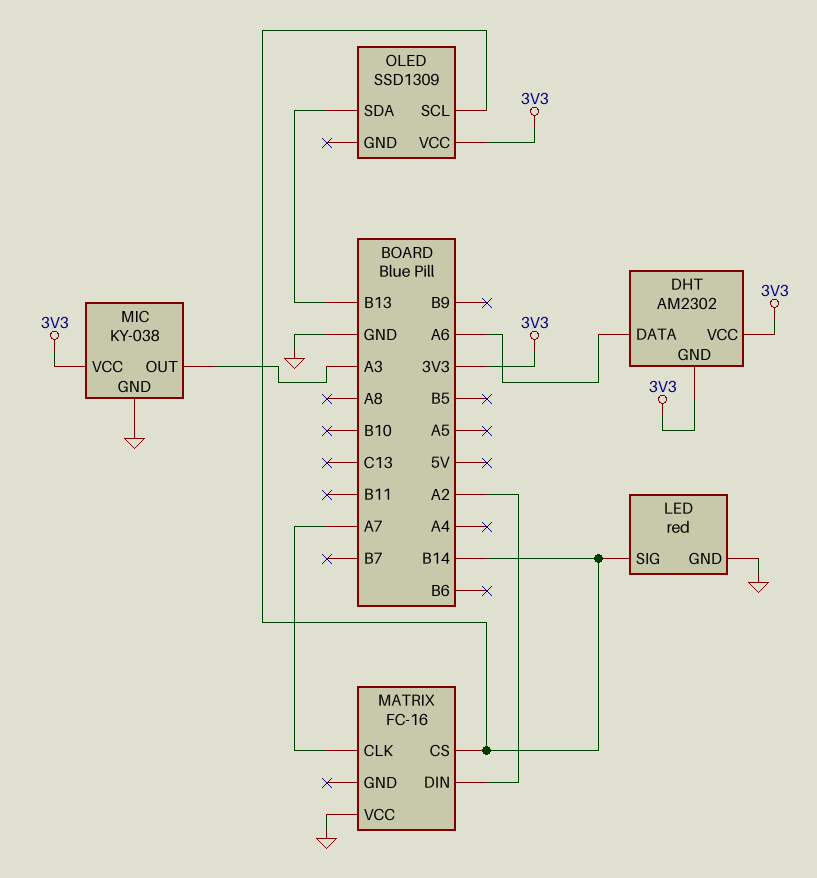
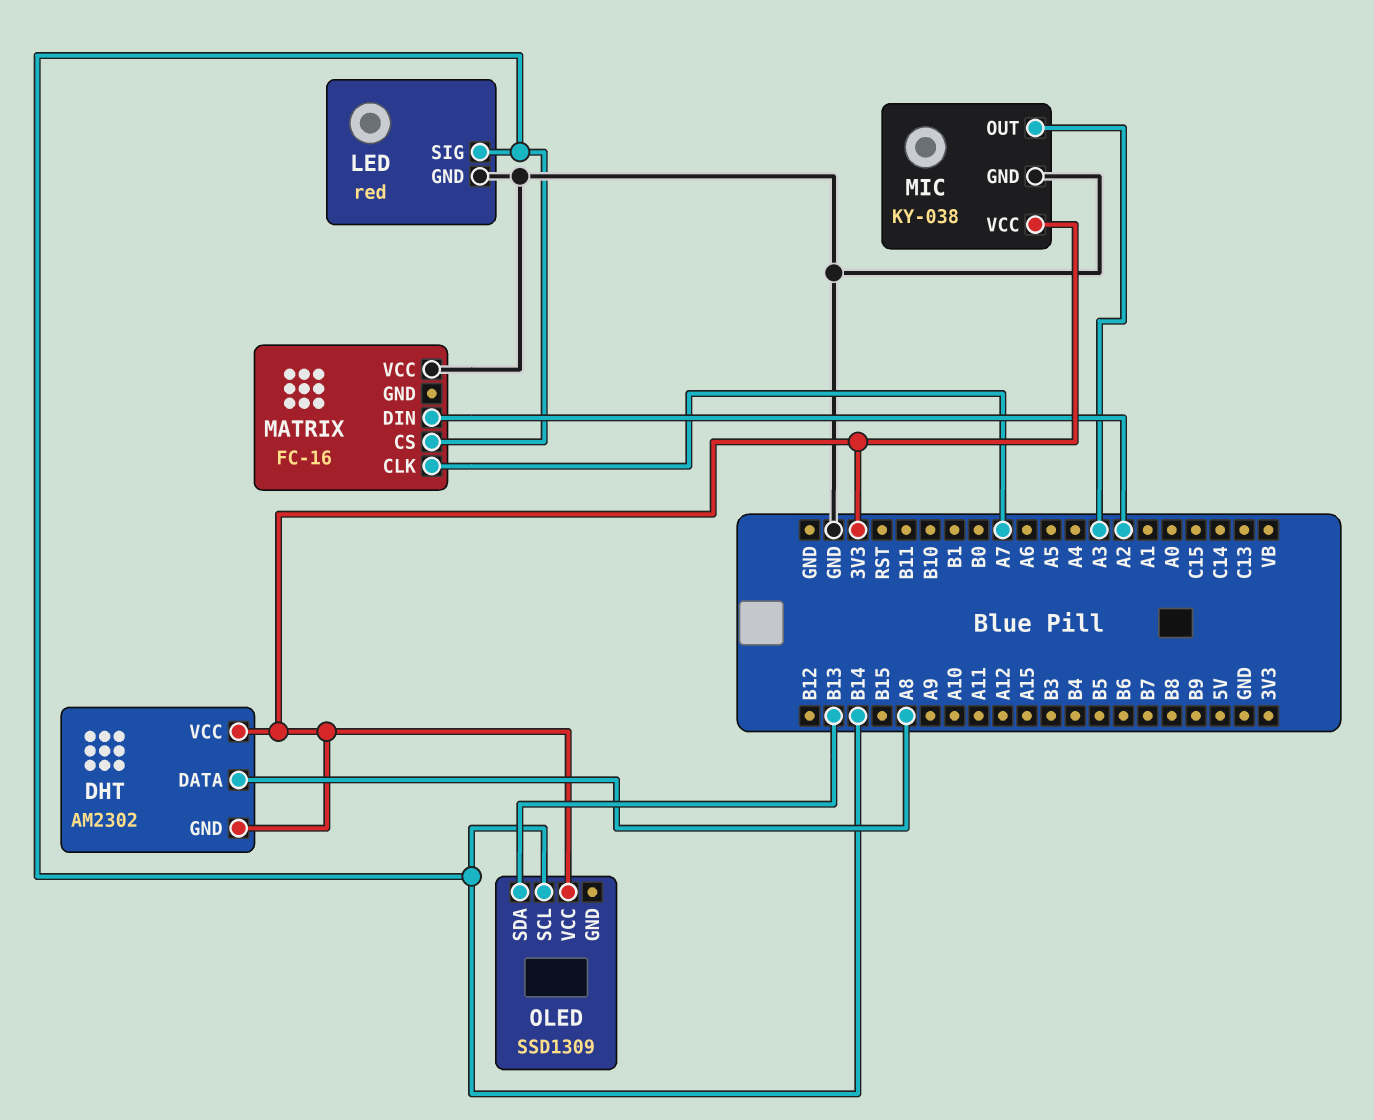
DHT pin DATA: A6 -> A8

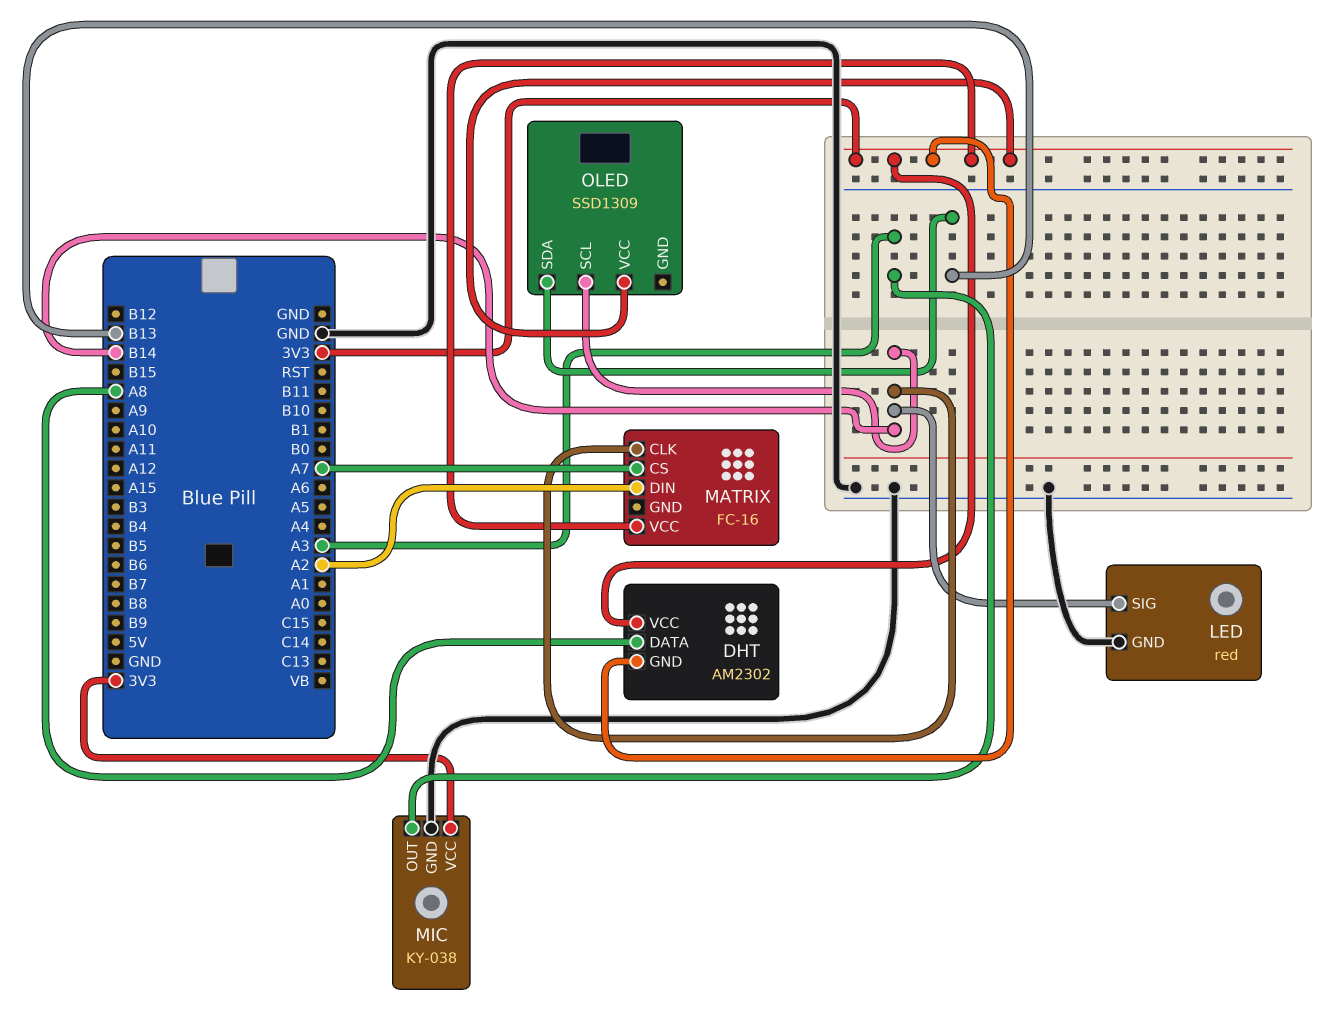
MATRIX pin CLK: A7 -> B14
MATRIX pin CS: B14 -> A7
MATRIX pin VCC: GND -> 3V3

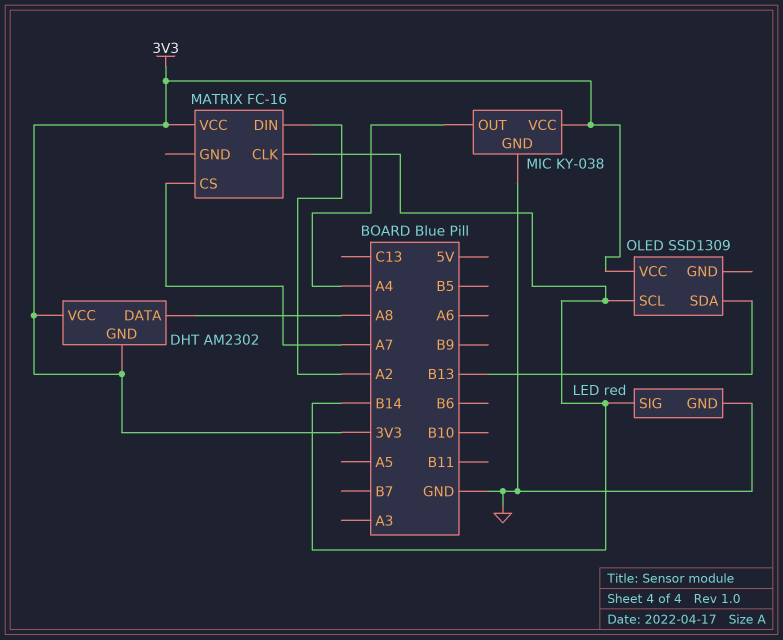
MIC pin OUT: A3 -> A4

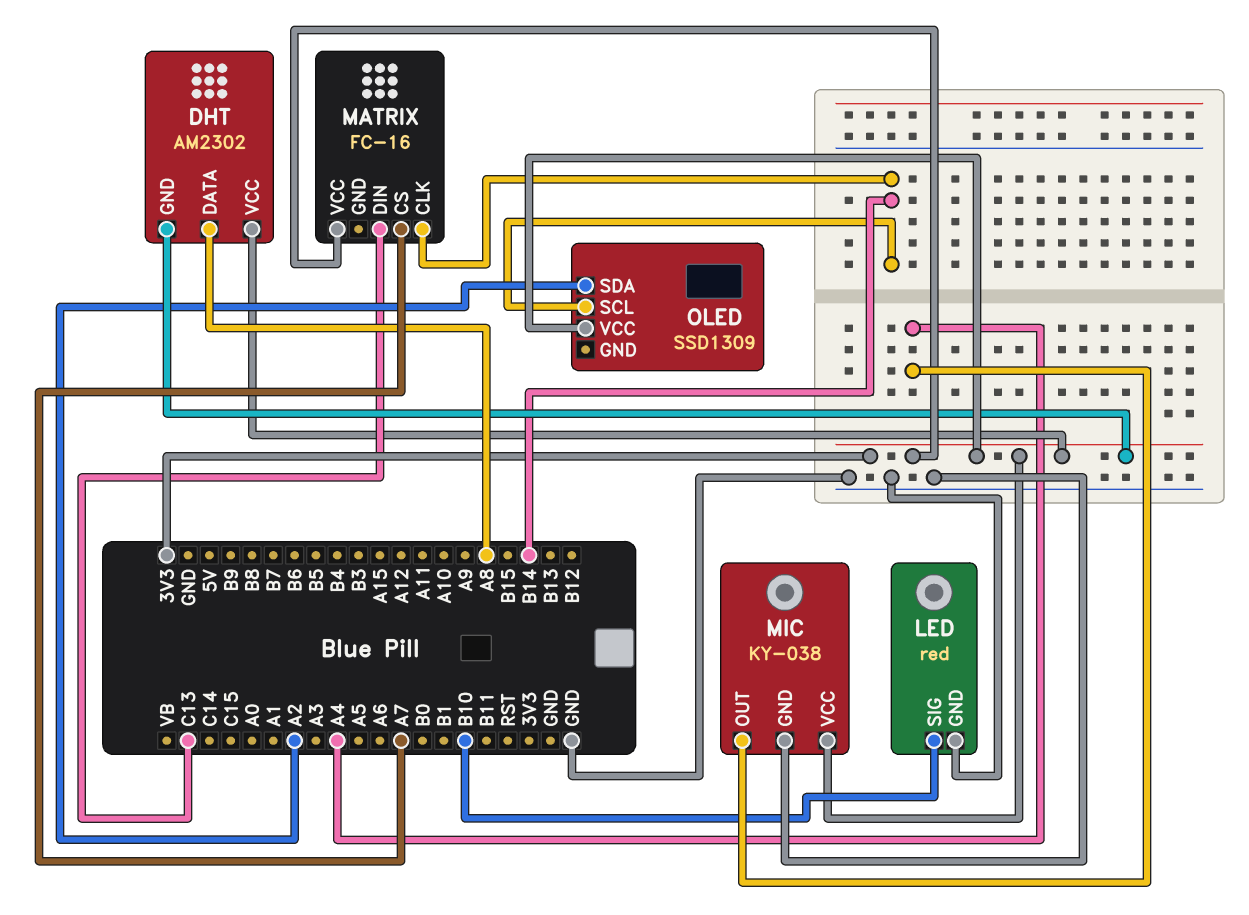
LED pin SIG: B14 -> B10
MATRIX pin DIN: A2 -> C13
OLED pin SDA: B13 -> A2

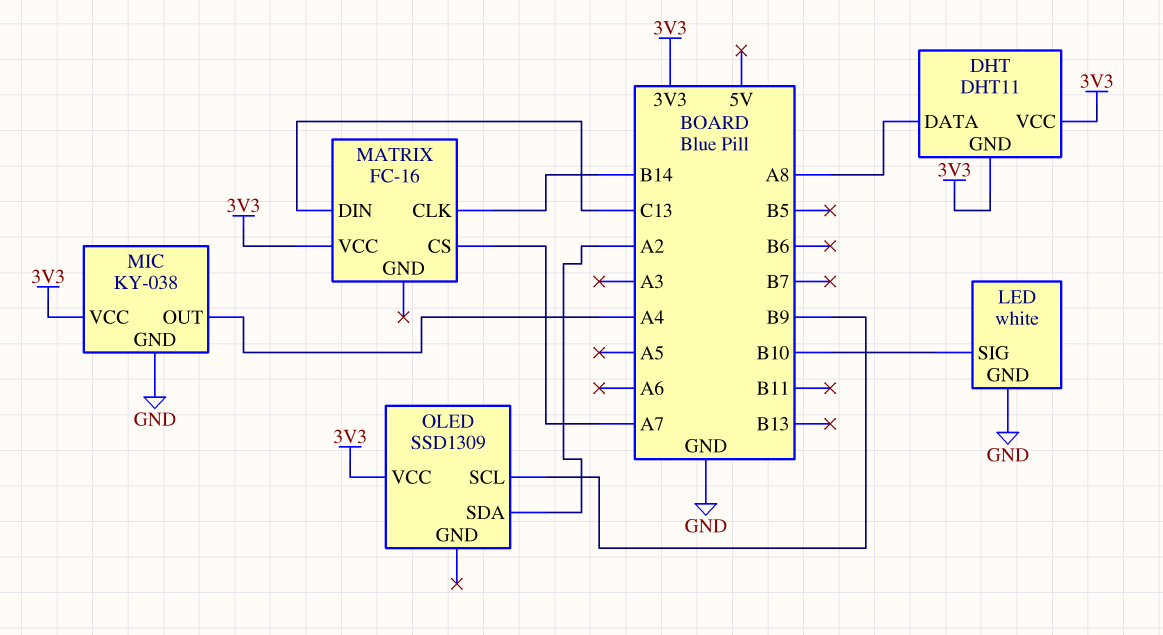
DHT: AM2302 -> DHT11
LED: red -> white
OLED pin SCL: B14 -> B9

